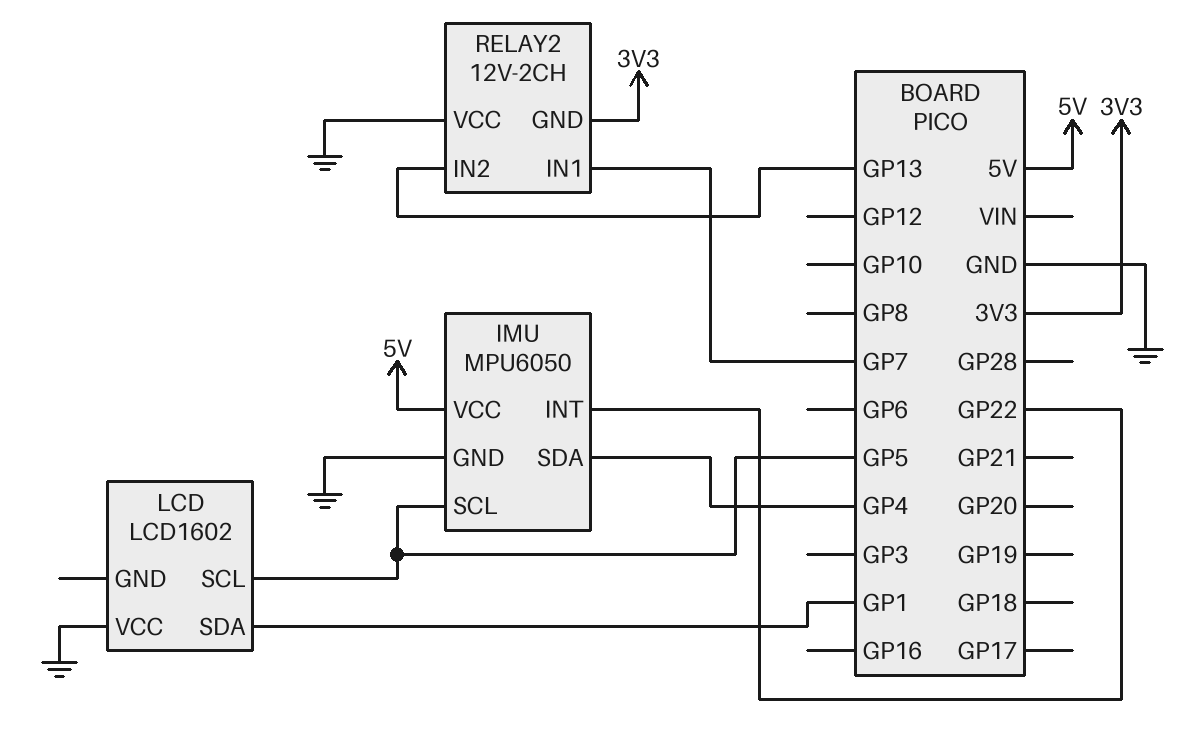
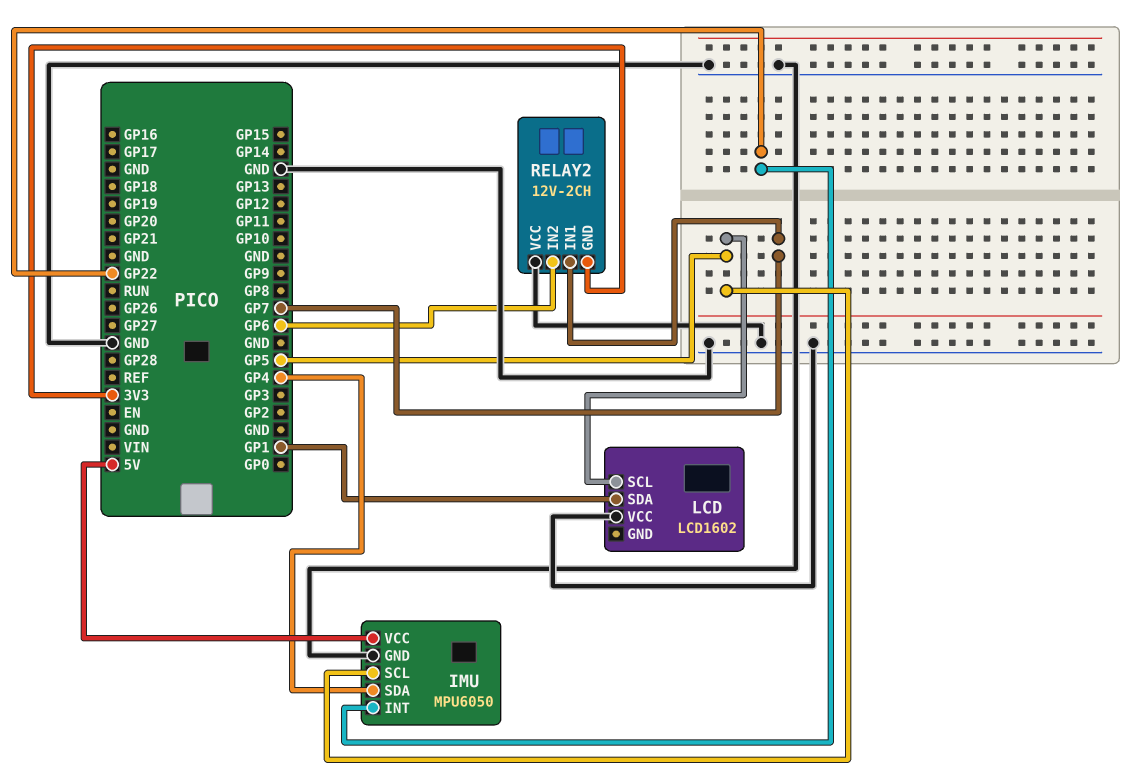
RELAY2 pin IN2: GP13 -> GP6

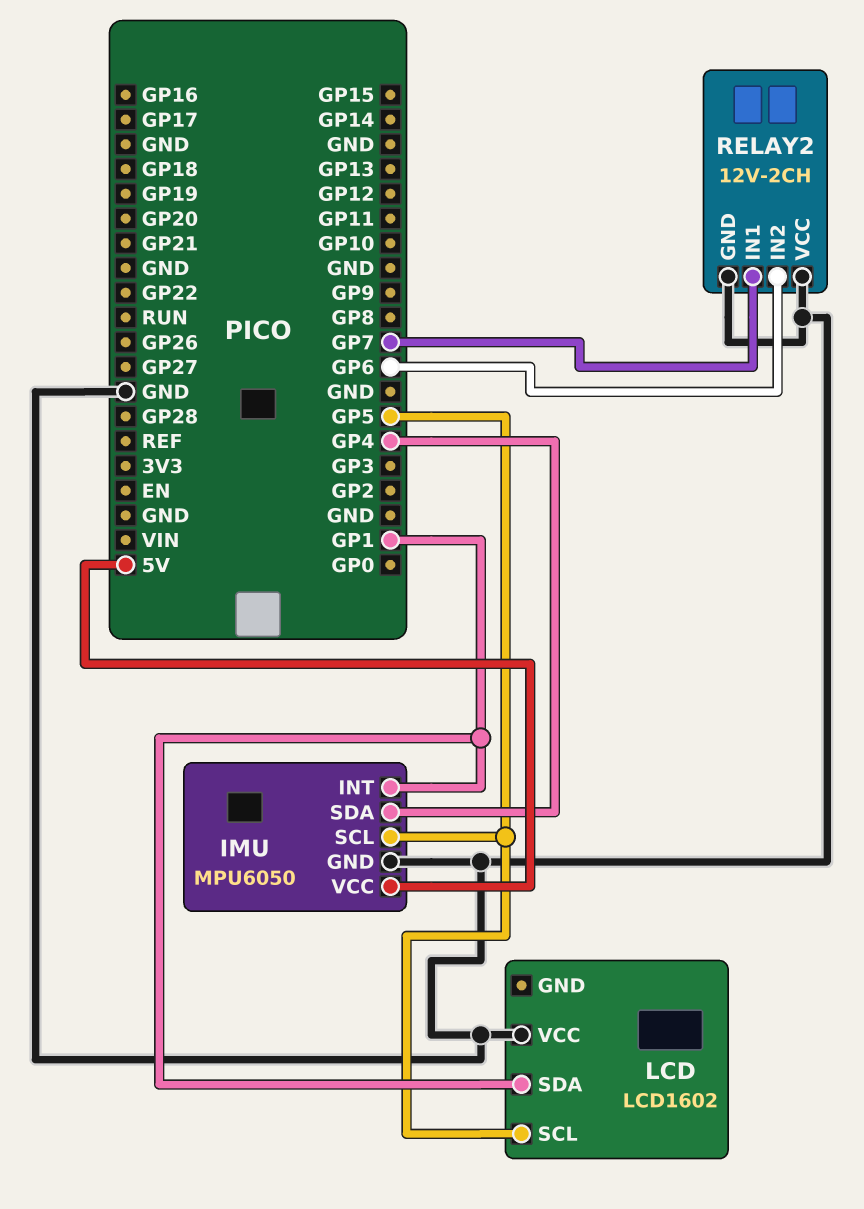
IMU pin INT: GP22 -> GP1
RELAY2 pin GND: 3V3 -> GND

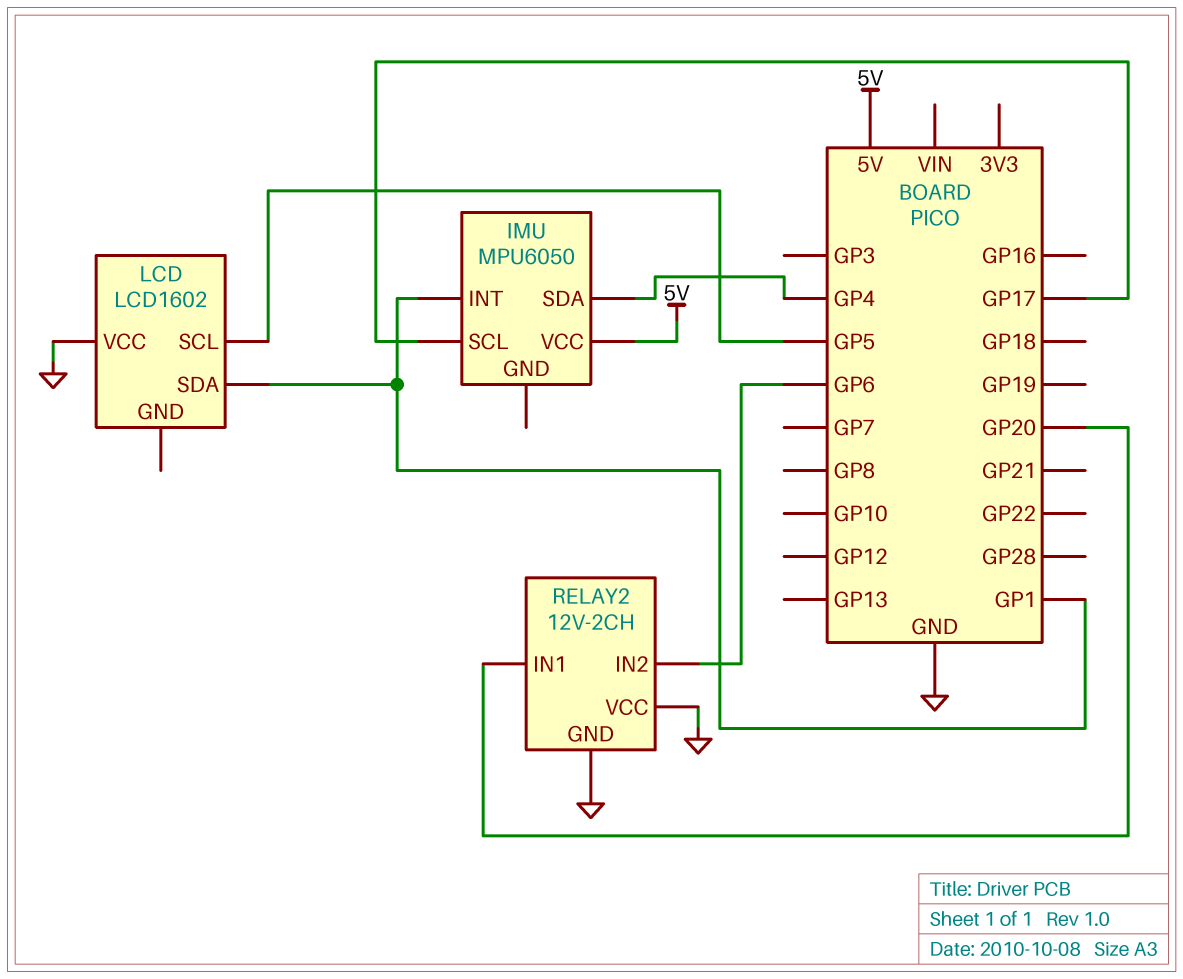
IMU pin GND: GND -> none
IMU pin SCL: GP5 -> GP17
RELAY2 pin IN1: GP7 -> GP20

